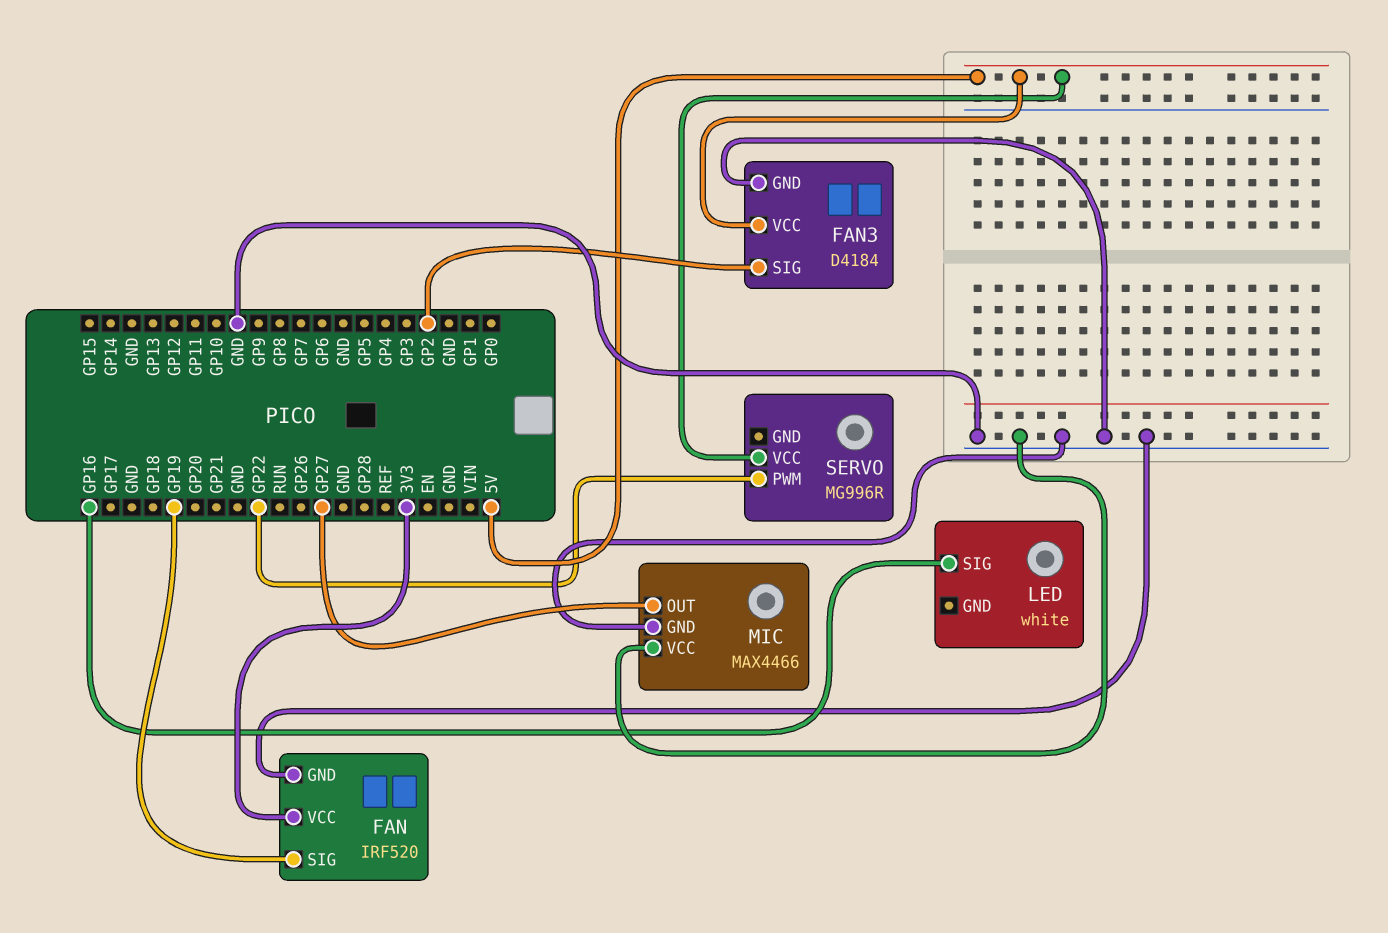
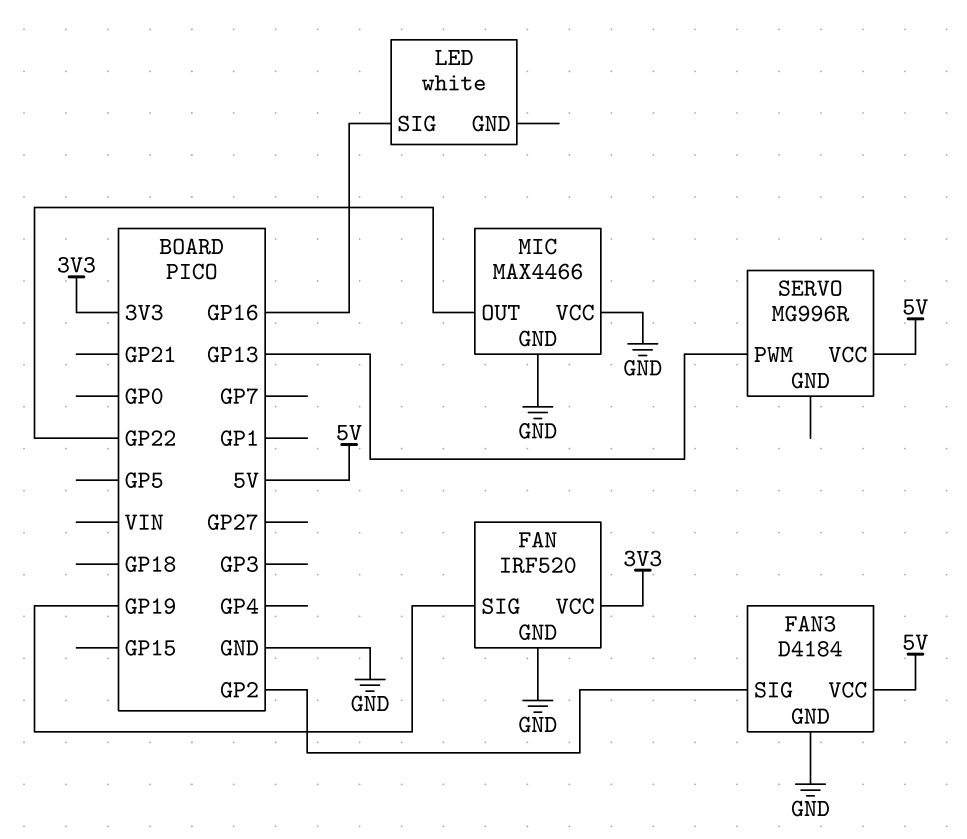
MIC pin OUT: GP27 -> GP22
SERVO pin PWM: GP22 -> GP13

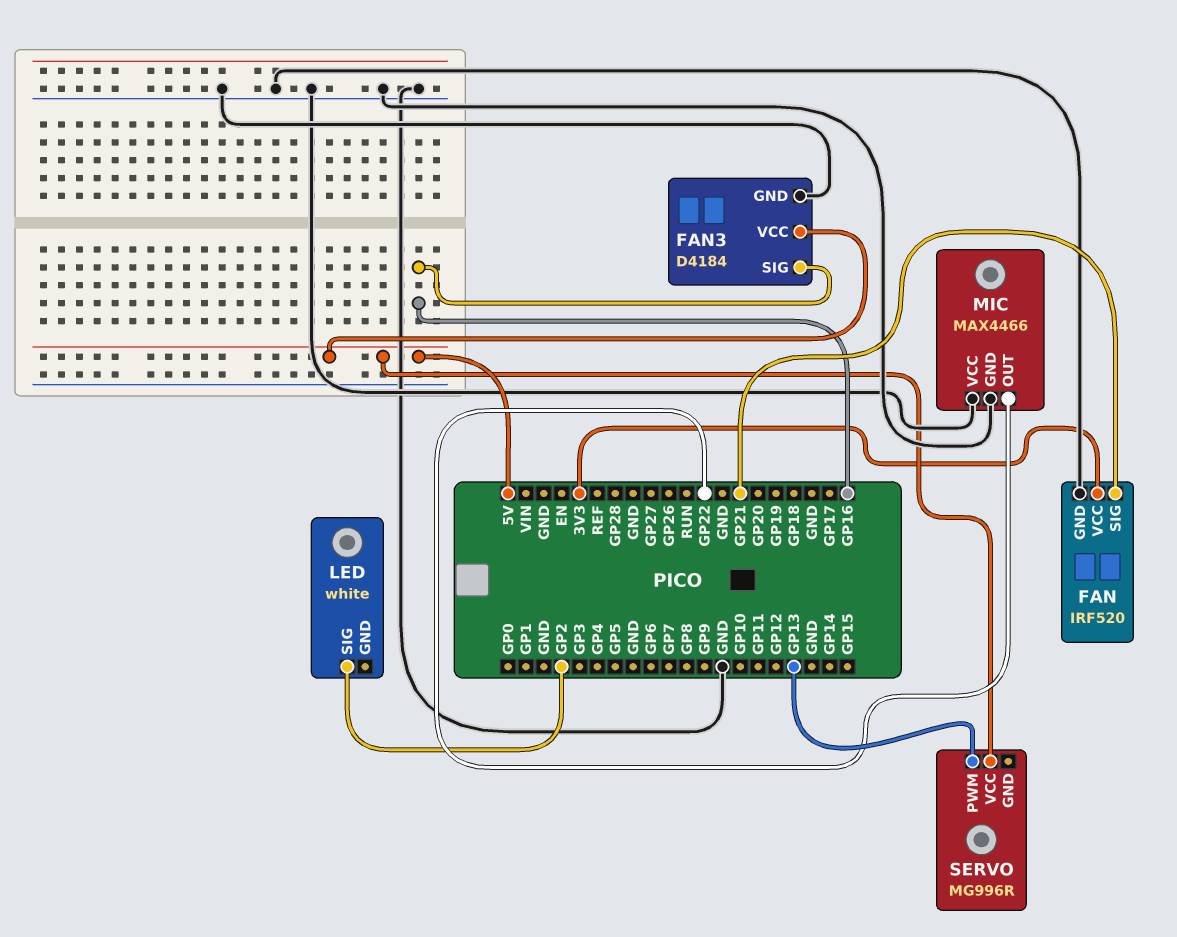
FAN pin SIG: GP19 -> GP21
FAN3 pin SIG: GP2 -> GP16
LED pin SIG: GP16 -> GP2

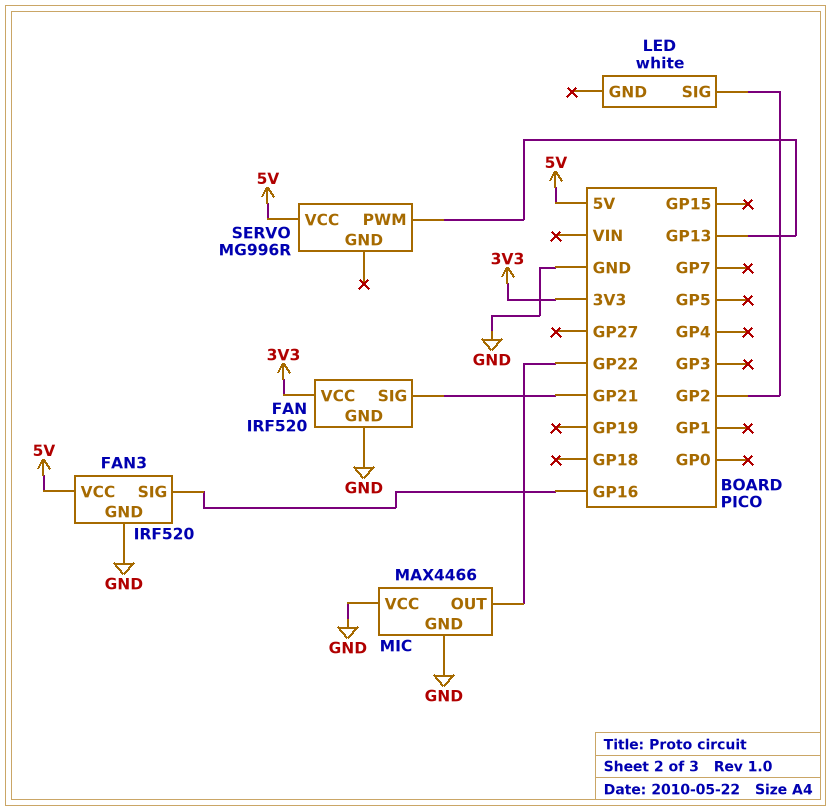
FAN3: D4184 -> IRF520

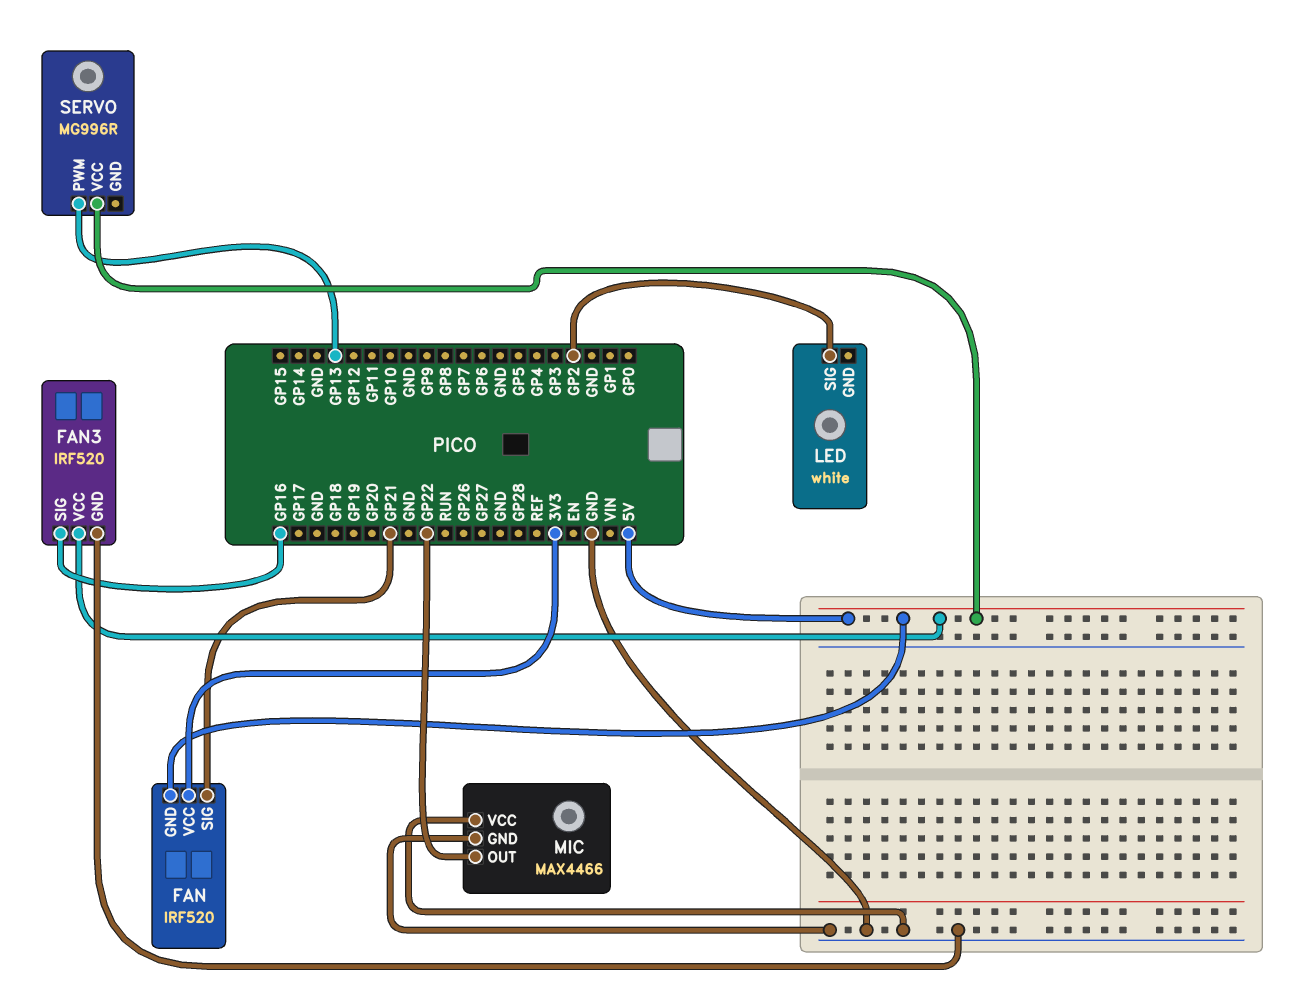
FAN pin GND: GND -> 5V

